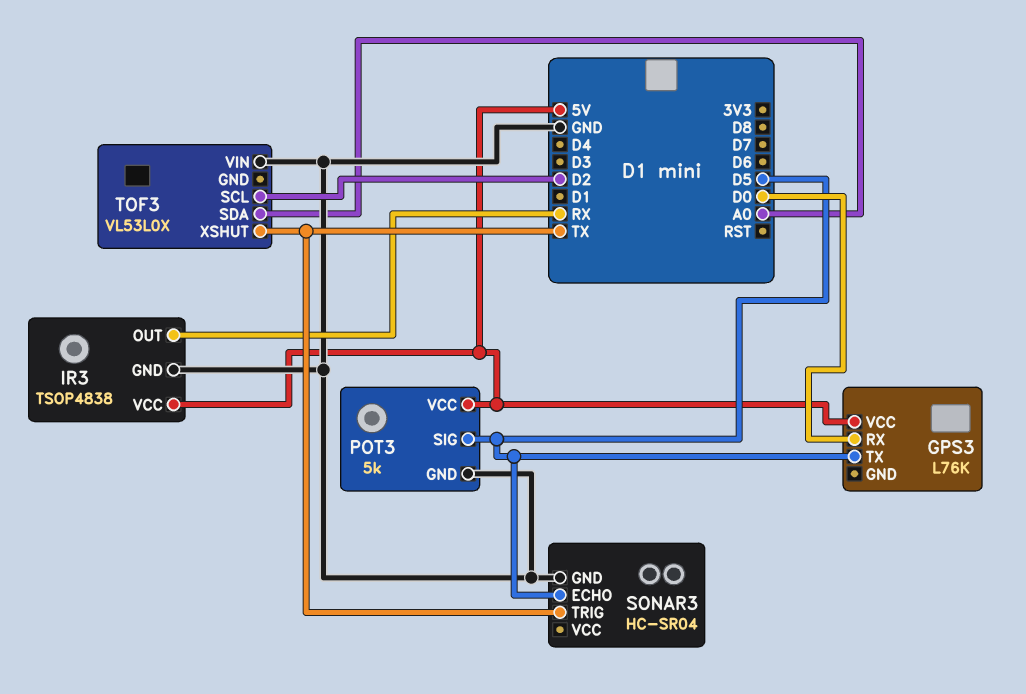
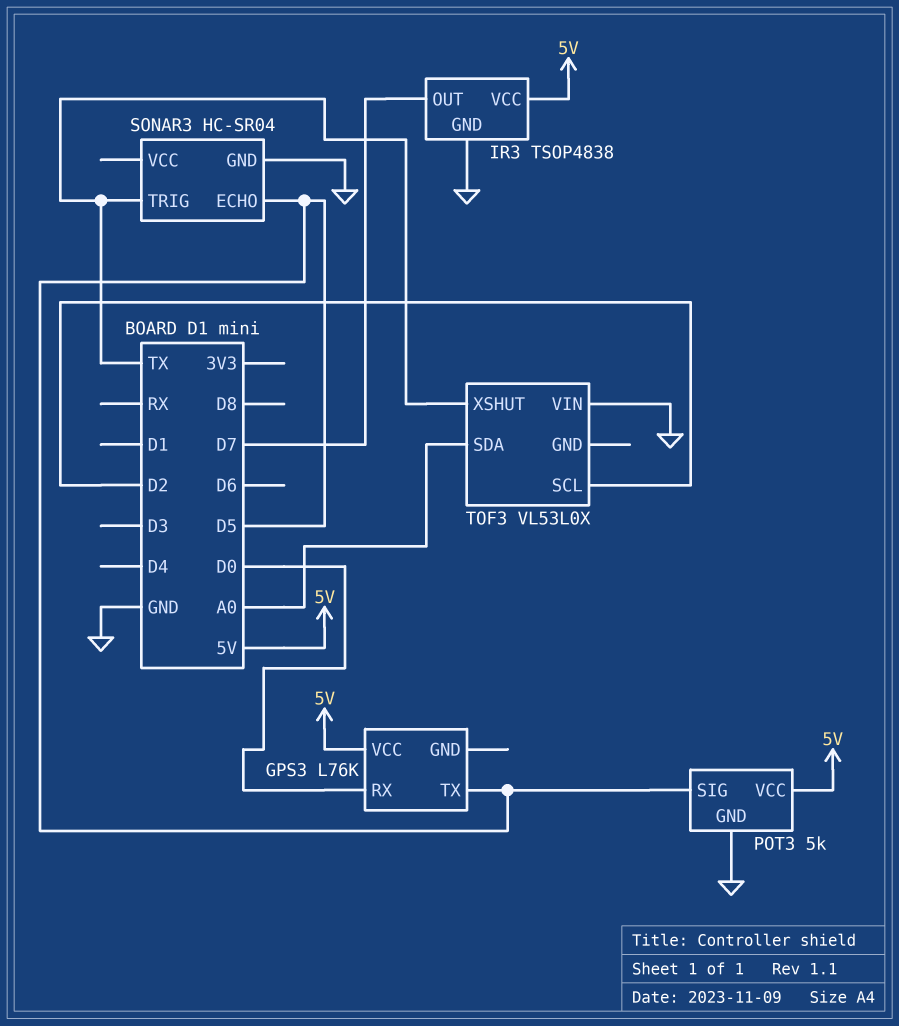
IR3 pin OUT: RX -> D7

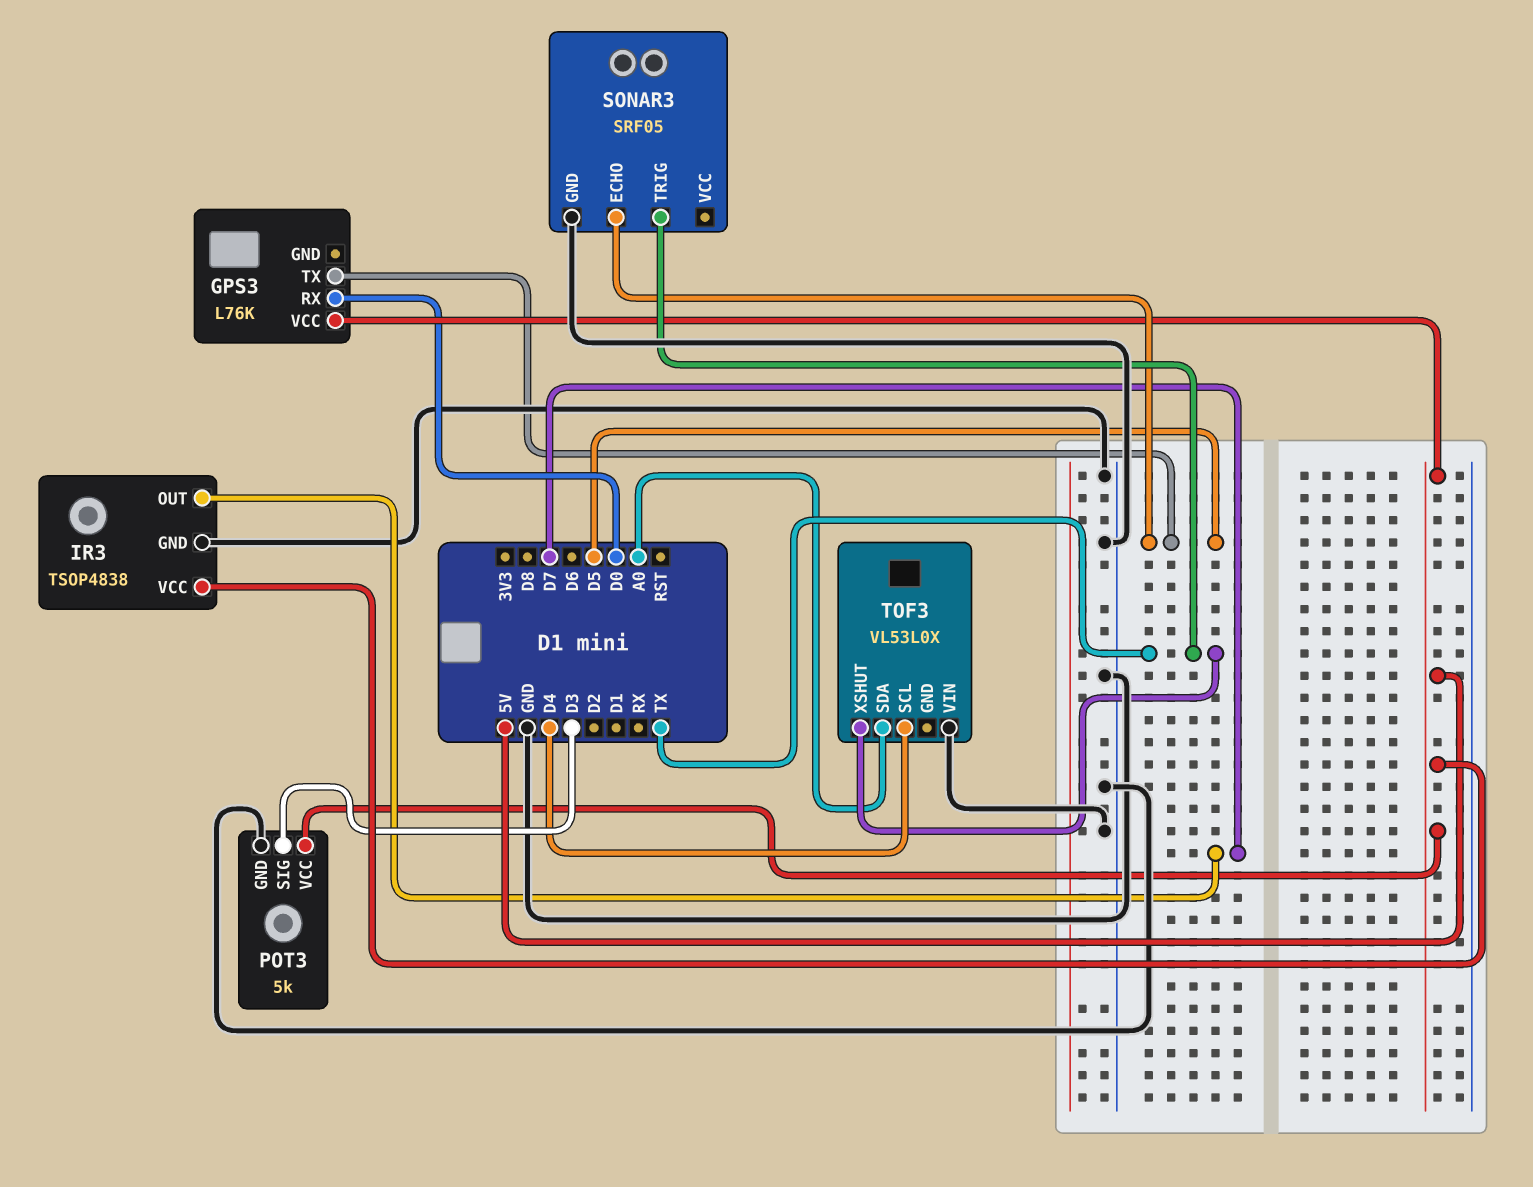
POT3 pin SIG: D5 -> D3
SONAR3: HC-SR04 -> SRF05
TOF3 pin SCL: D2 -> D4

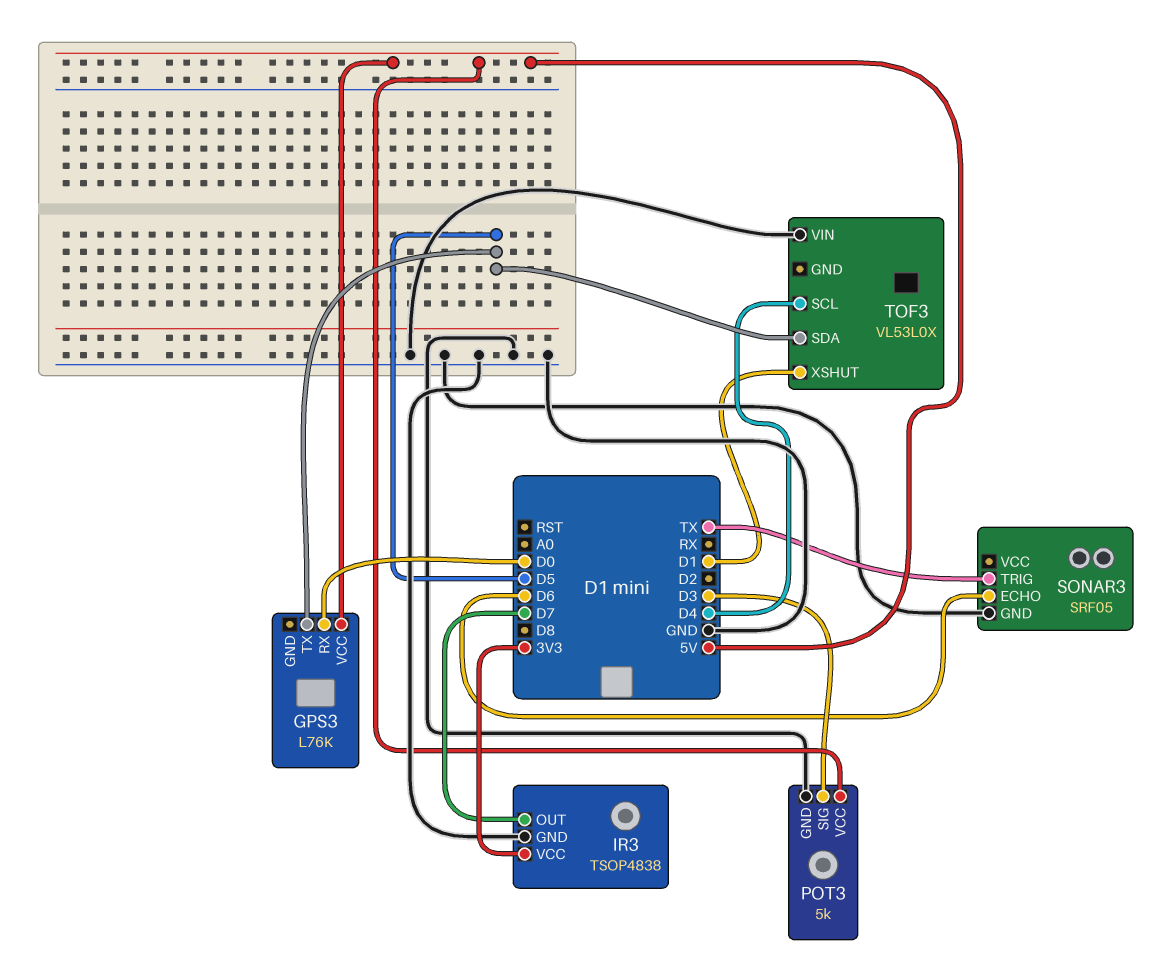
IR3 pin VCC: 5V -> 3V3
SONAR3 pin ECHO: D5 -> D6
TOF3 pin SDA: A0 -> D5
TOF3 pin XSHUT: TX -> D1

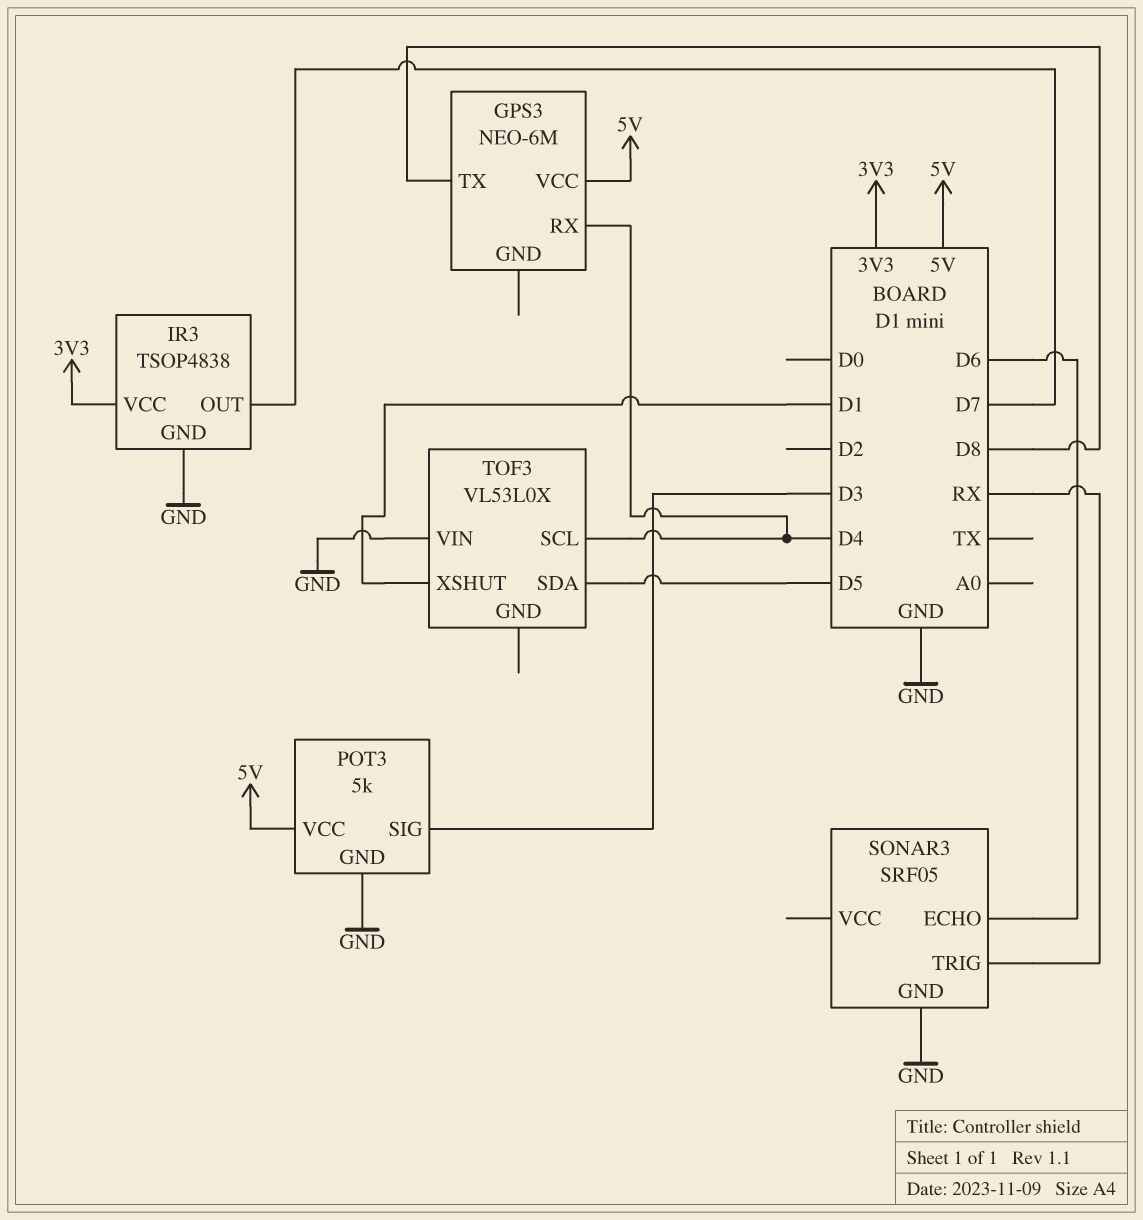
GPS3: L76K -> NEO-6M
GPS3 pin RX: D0 -> D4
GPS3 pin TX: D5 -> D8
SONAR3 pin TRIG: TX -> RX

